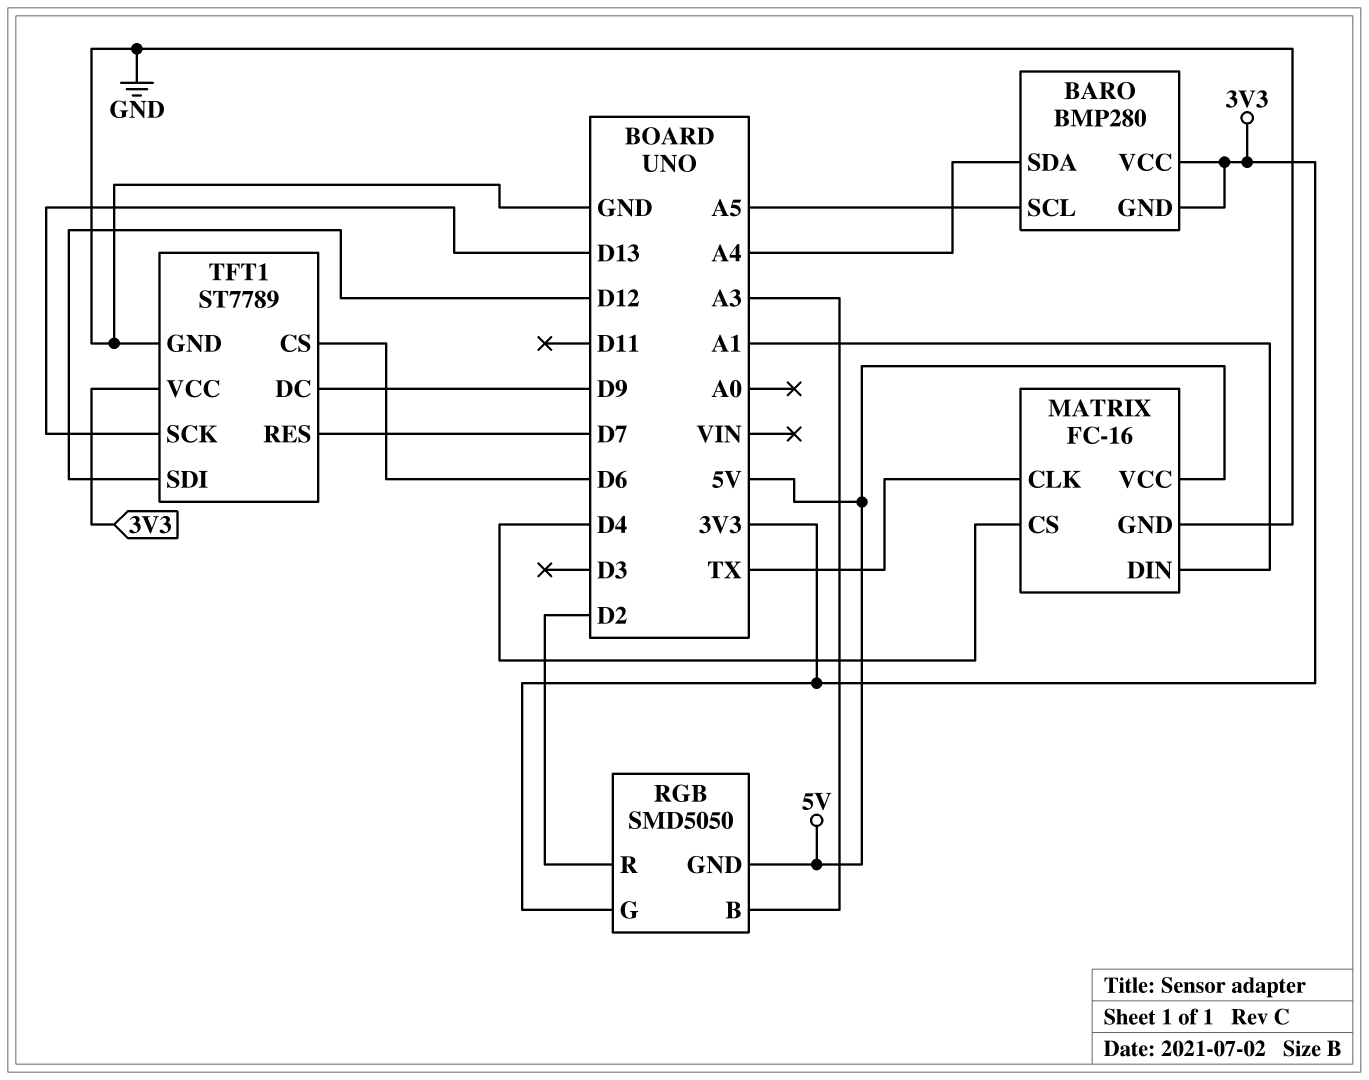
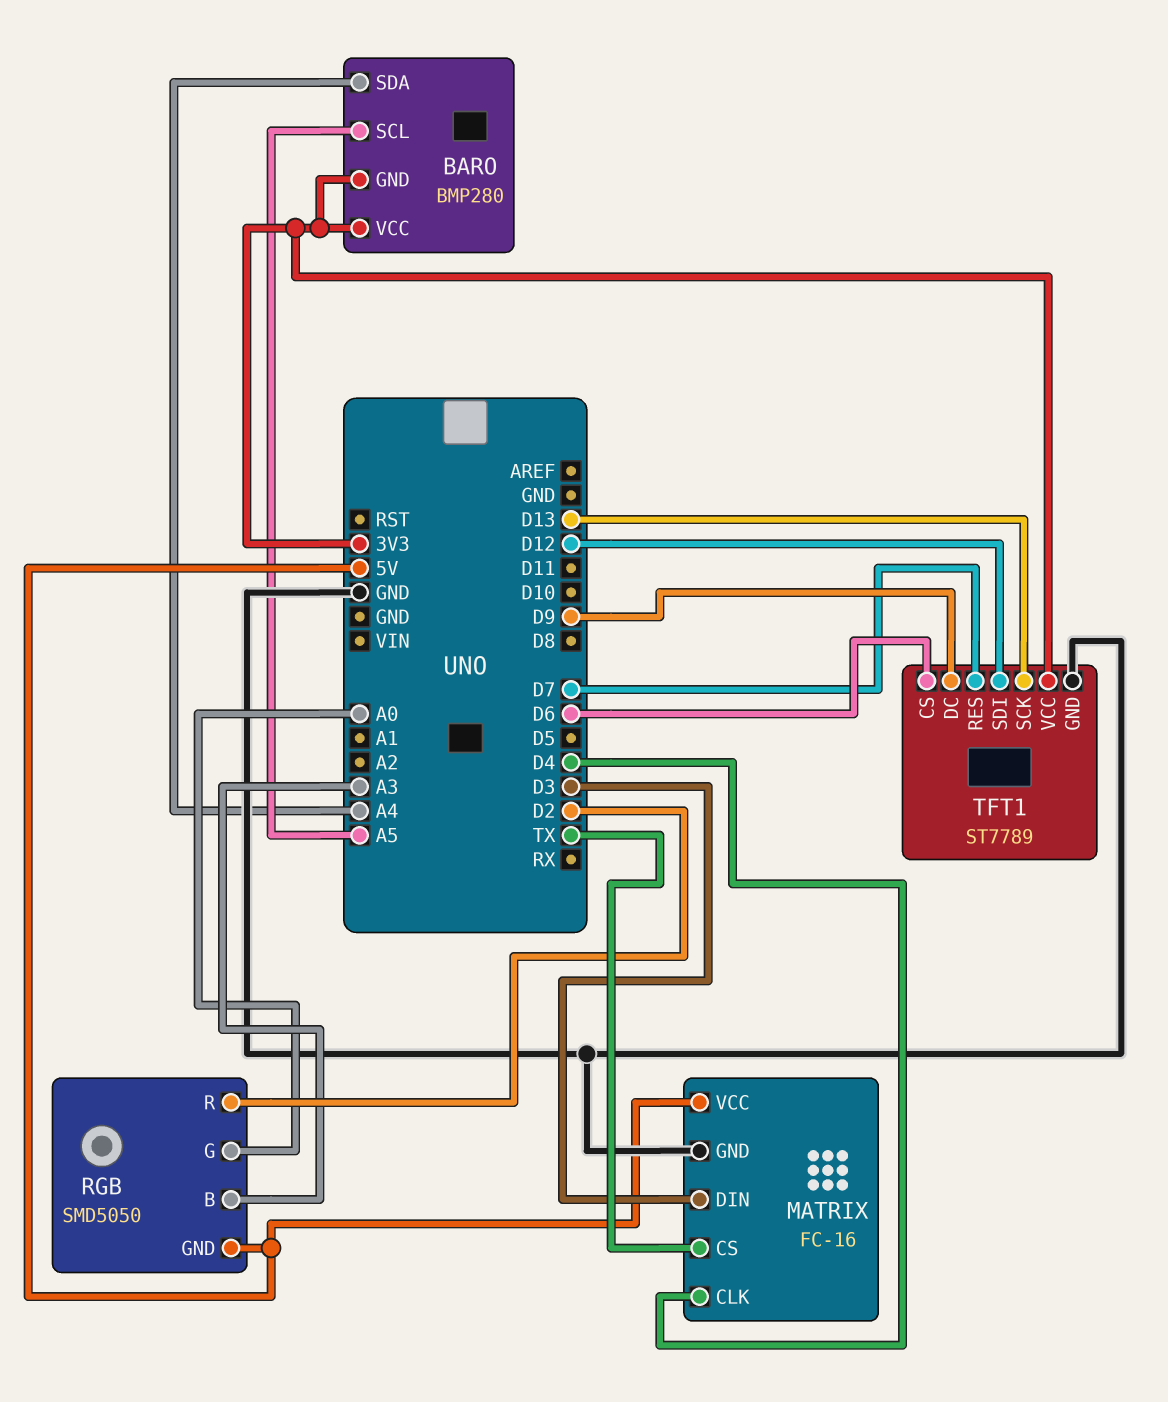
MATRIX pin CLK: TX -> D4
MATRIX pin CS: D4 -> TX
MATRIX pin DIN: A1 -> D3
RGB pin G: 3V3 -> A0

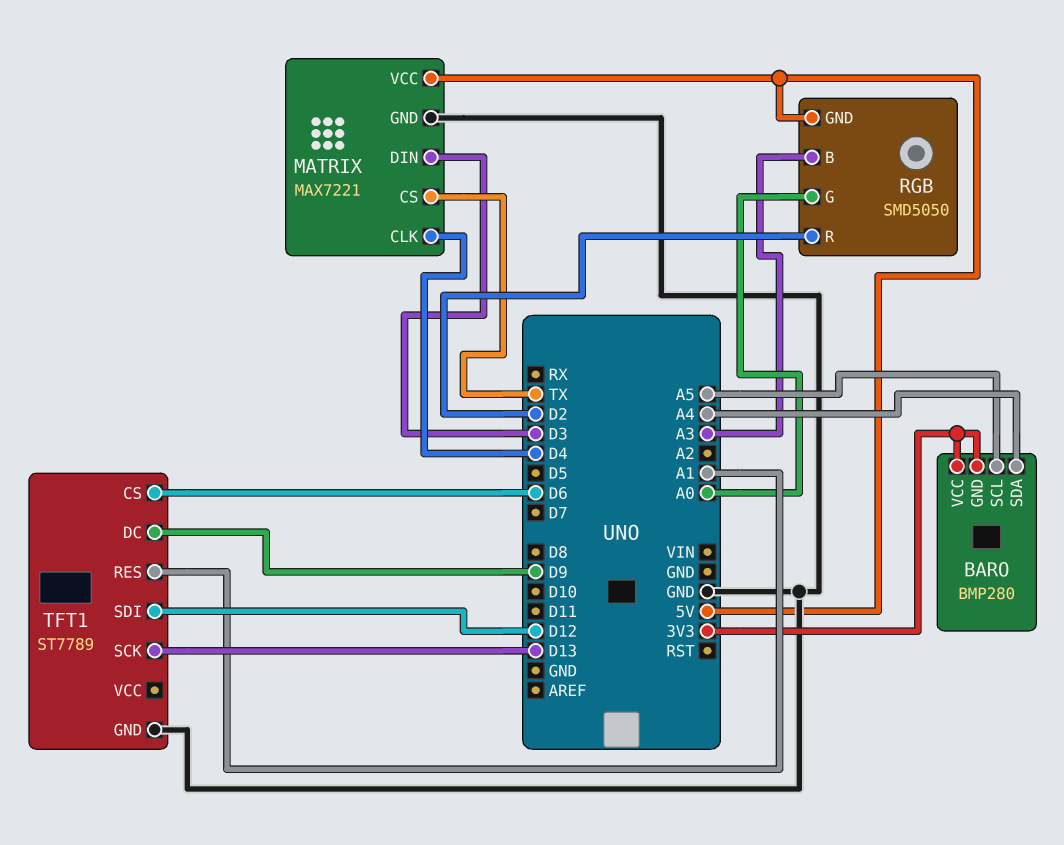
MATRIX: FC-16 -> MAX7221
TFT1 pin RES: D7 -> A1
TFT1 pin VCC: 3V3 -> none

